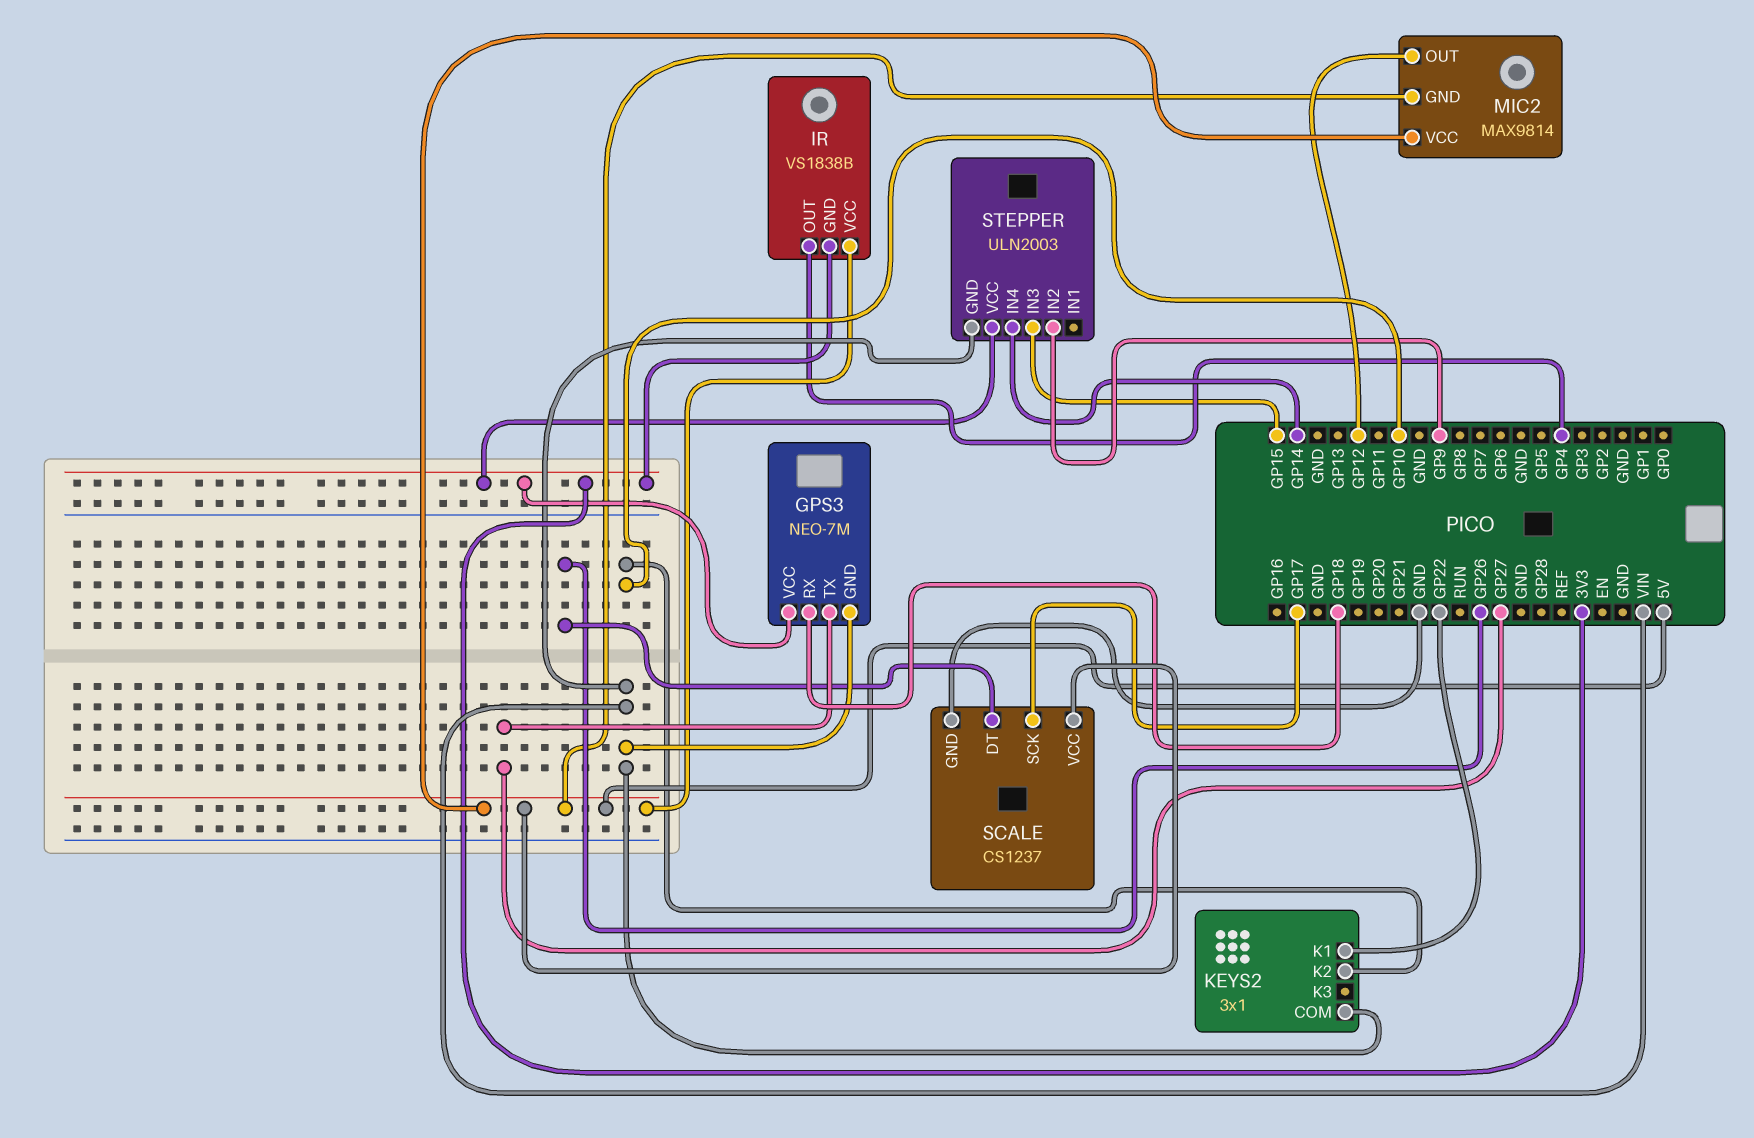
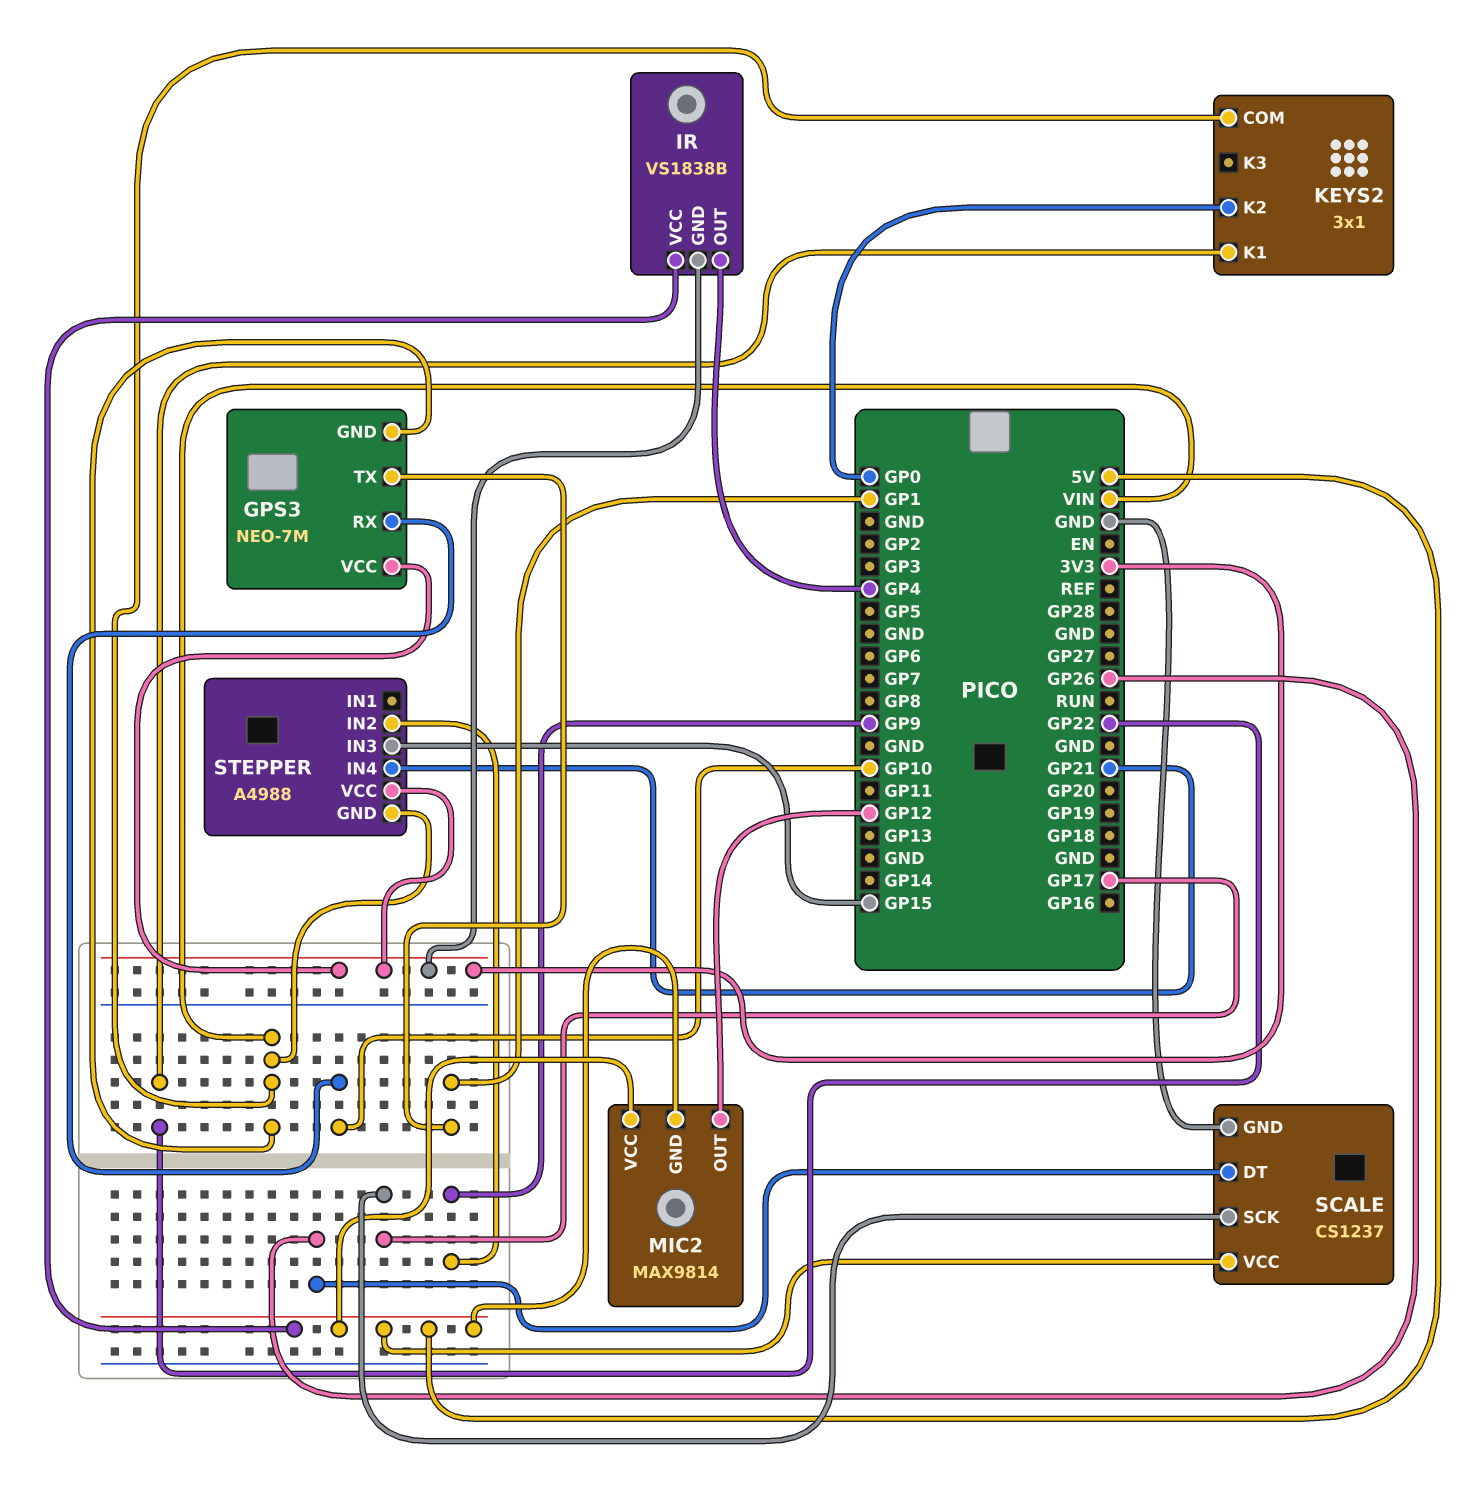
GPS3 pin RX: GP18 -> GP10
GPS3 pin TX: GP27 -> GP1
KEYS2 pin K2: GP10 -> GP0
STEPPER: ULN2003 -> A4988
STEPPER pin IN4: GP14 -> GP21

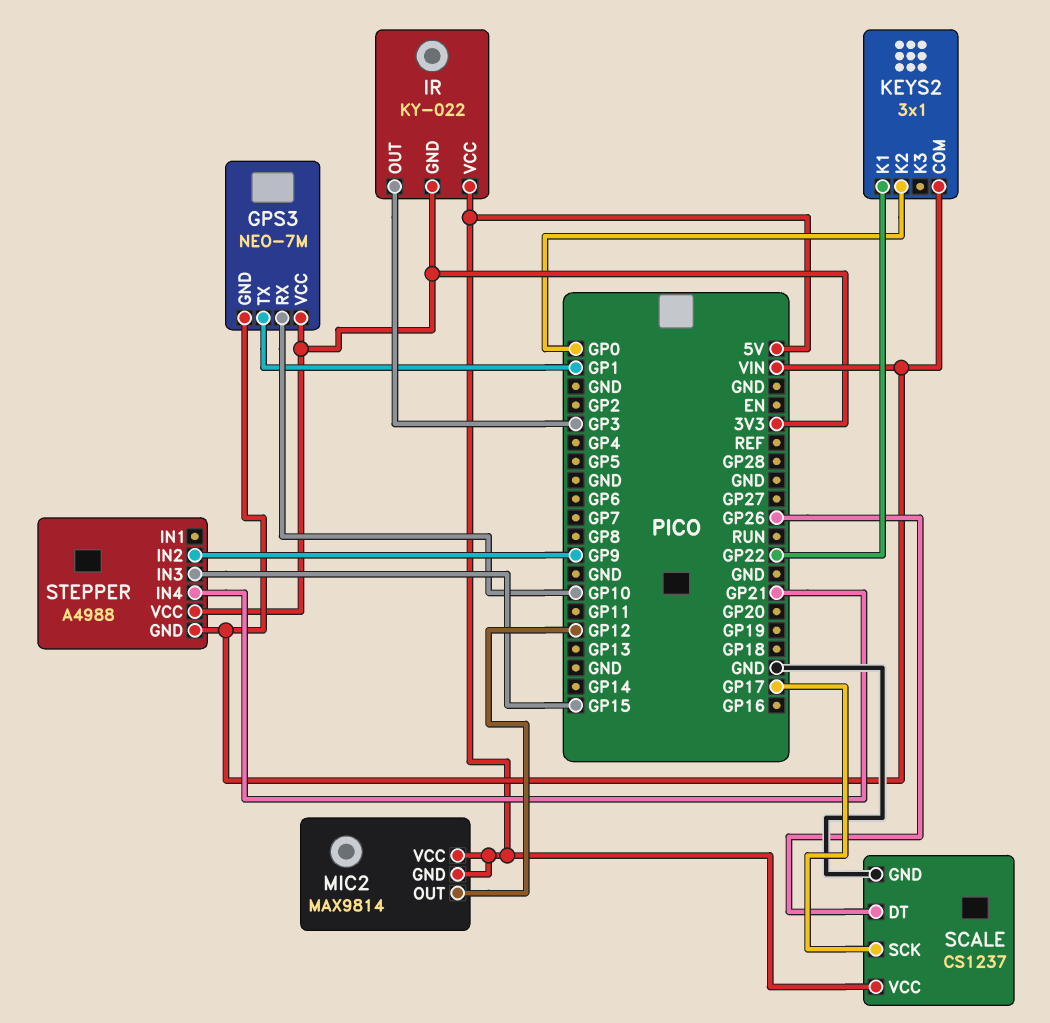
IR: VS1838B -> KY-022
IR pin OUT: GP4 -> GP3

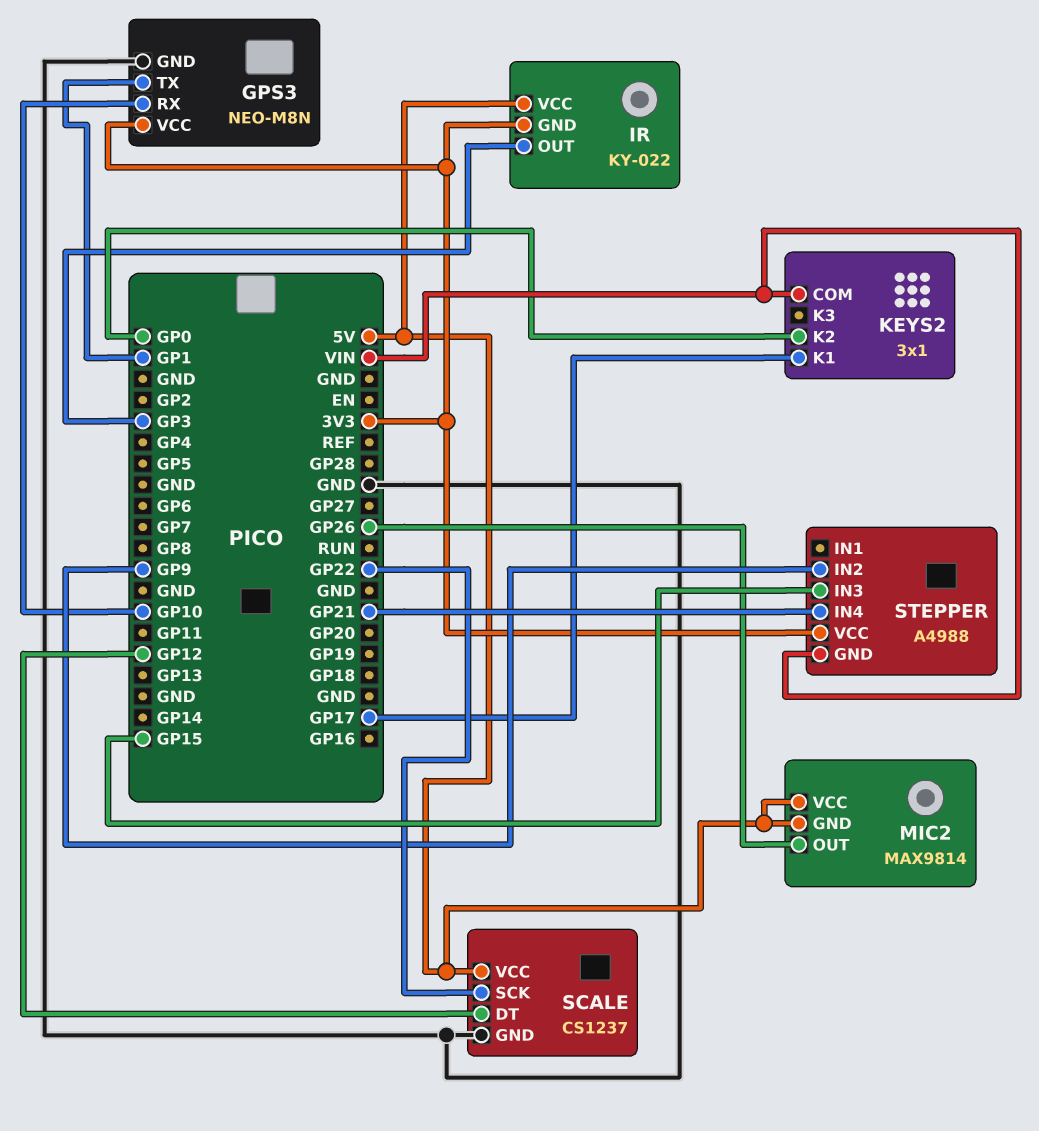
GPS3: NEO-7M -> NEO-M8N
GPS3 pin GND: VIN -> GND
KEYS2 pin K1: GP22 -> GP17
MIC2 pin OUT: GP12 -> GP26
SCALE pin DT: GP26 -> GP12
SCALE pin SCK: GP17 -> GP22

